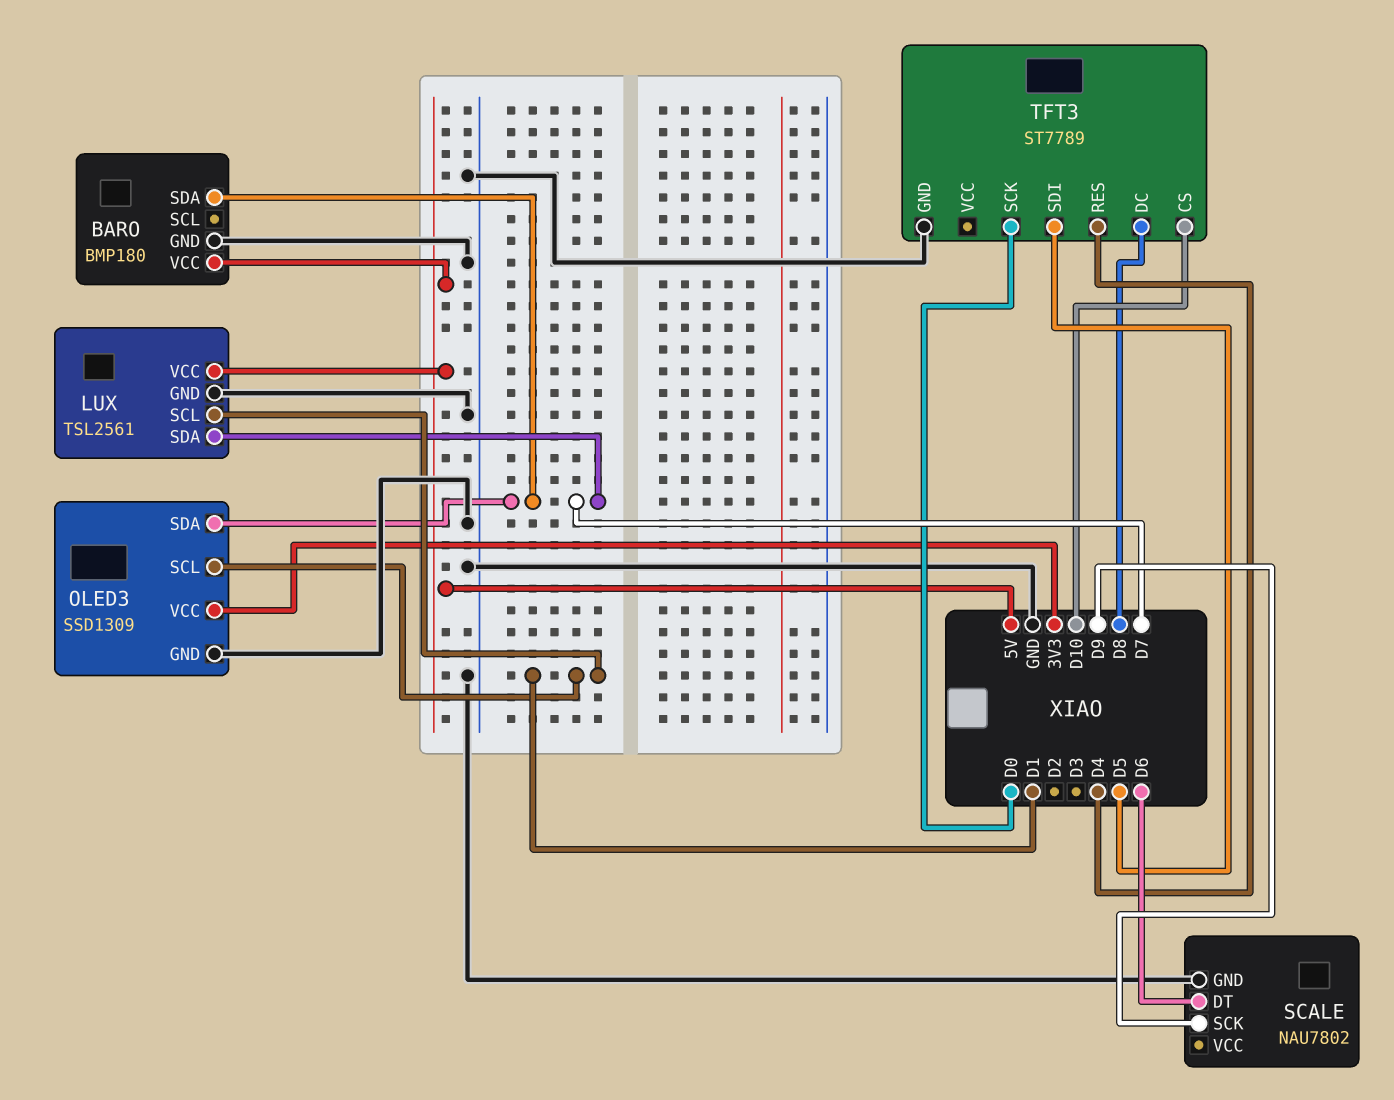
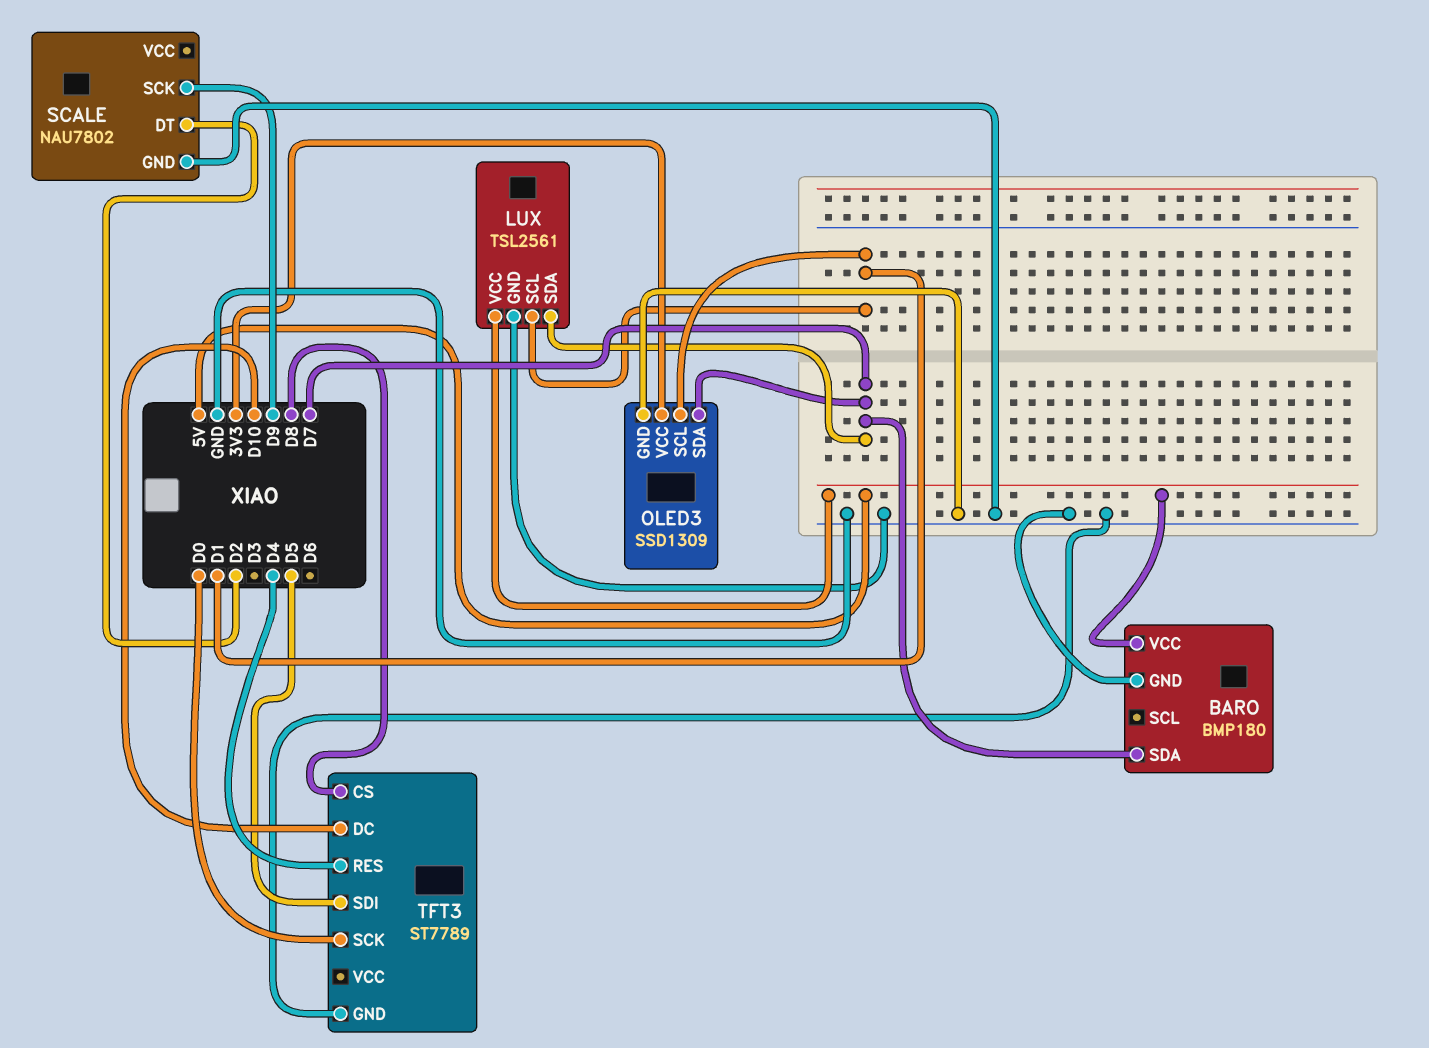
SCALE pin DT: D6 -> D2
TFT3 pin CS: D10 -> D8
TFT3 pin DC: D8 -> D10

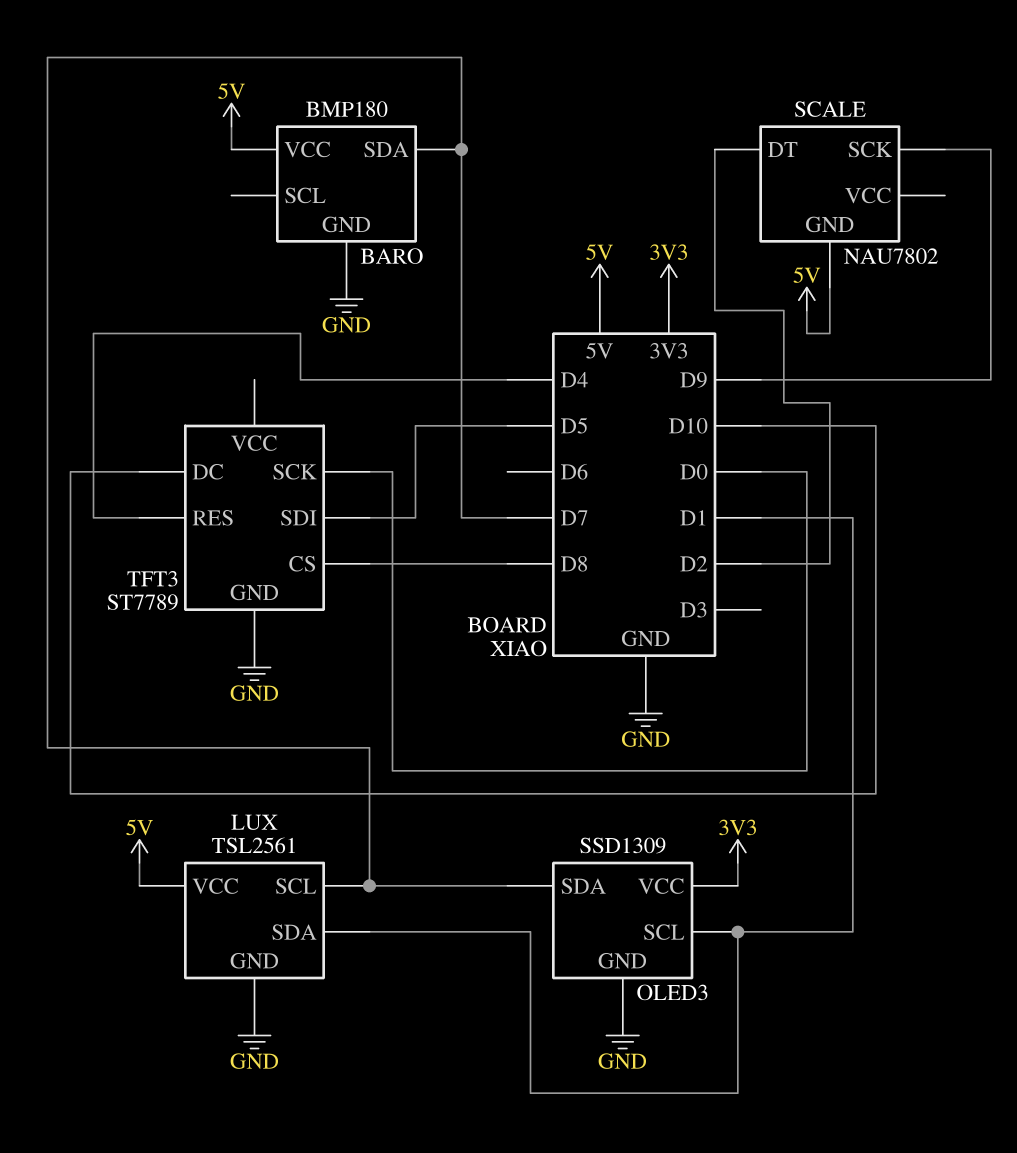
LUX pin SCL: D1 -> D7
LUX pin SDA: D7 -> D1
SCALE pin GND: GND -> 5V

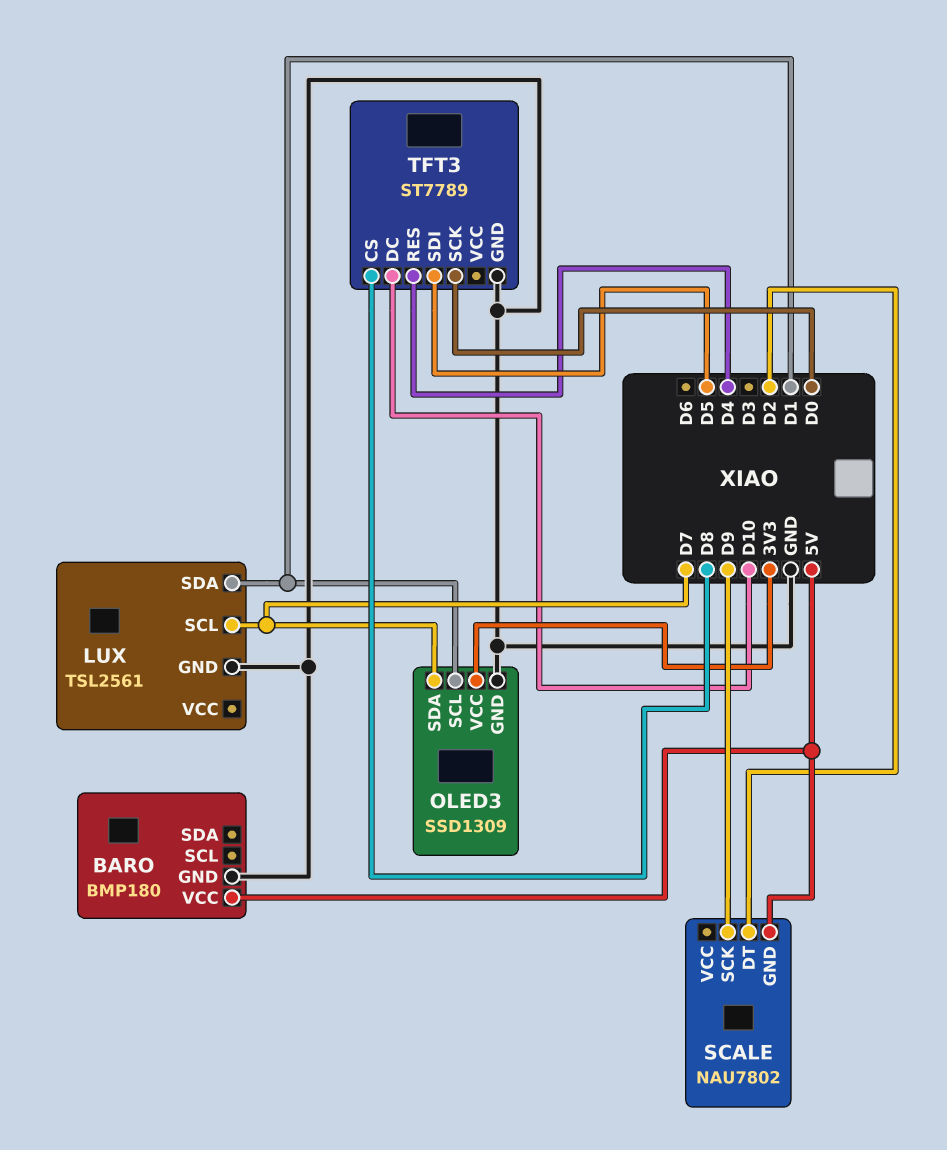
BARO pin SDA: D7 -> none
LUX pin VCC: 5V -> none

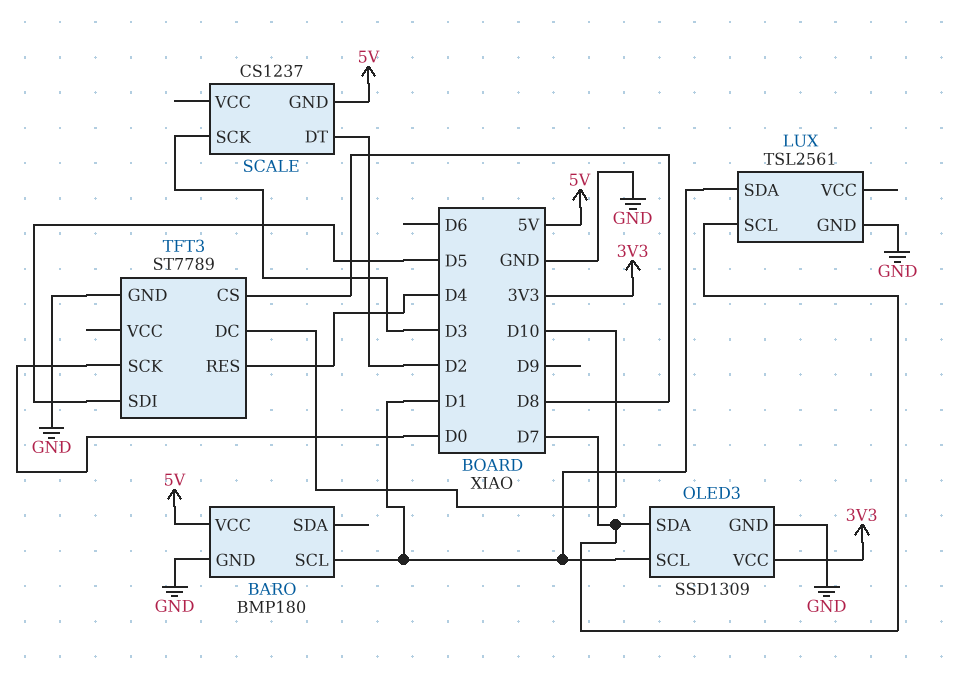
BARO pin SCL: none -> D1
SCALE: NAU7802 -> CS1237
SCALE pin SCK: D9 -> D3

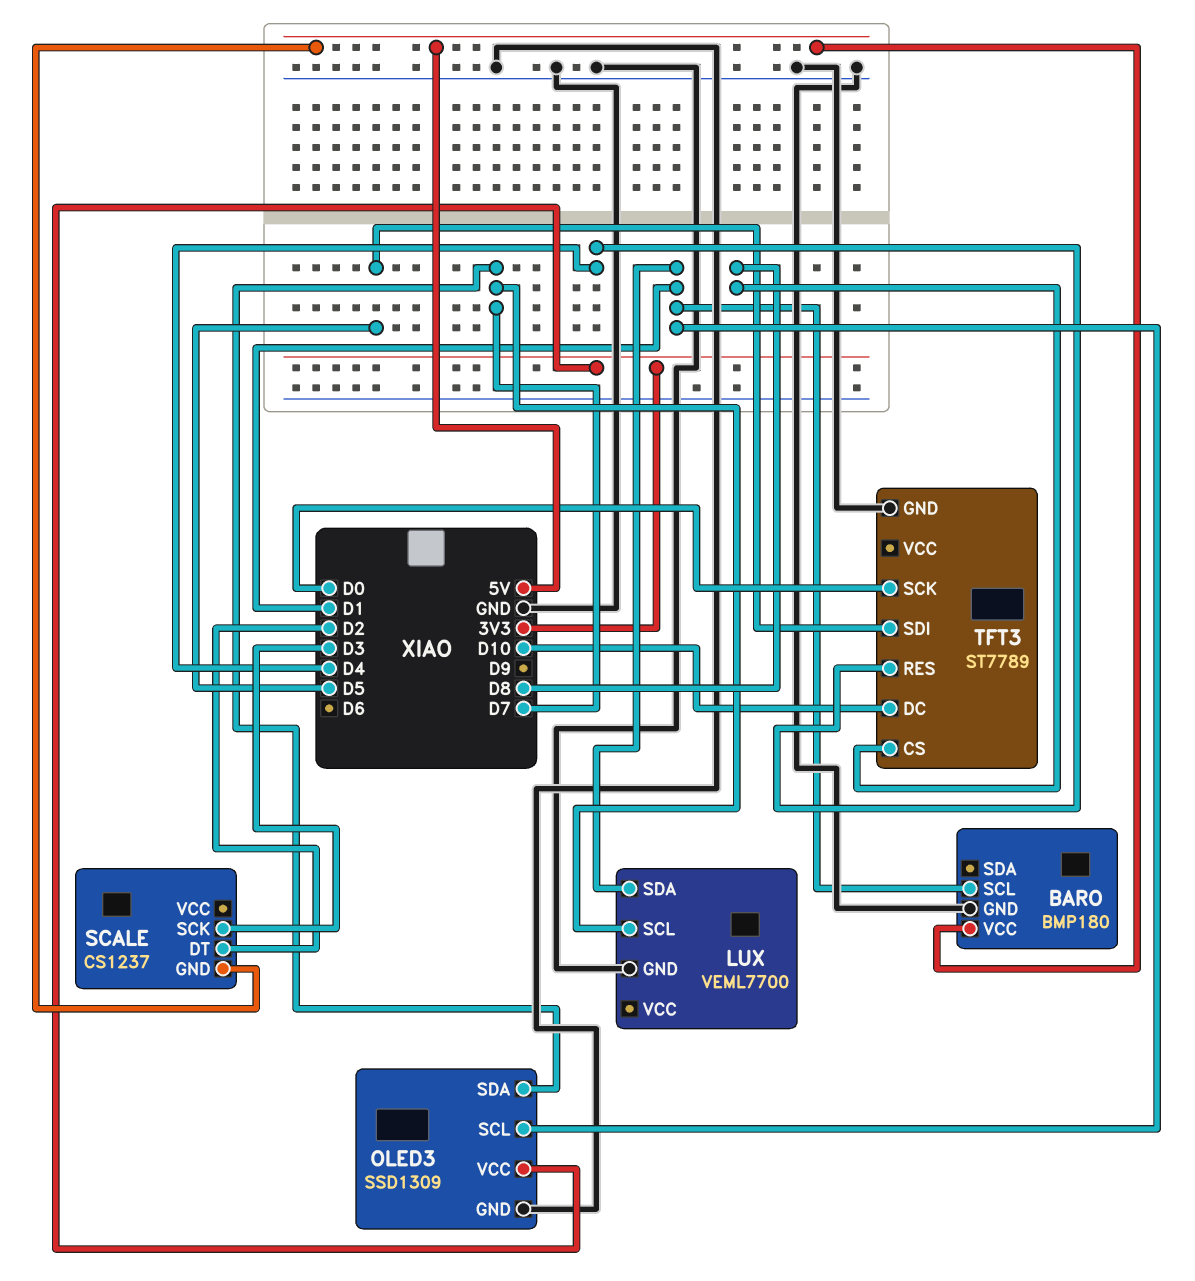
LUX: TSL2561 -> VEML7700

